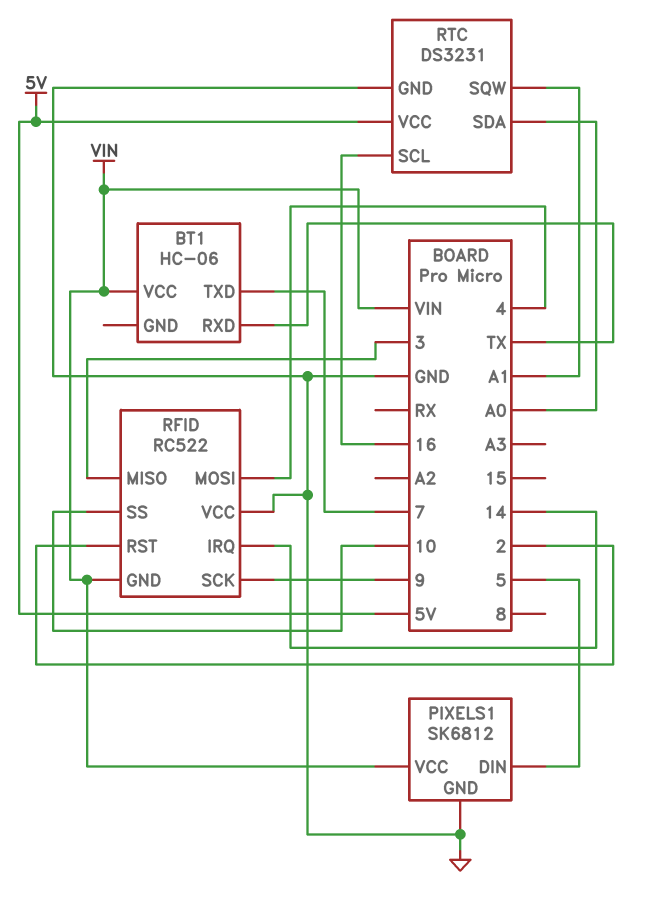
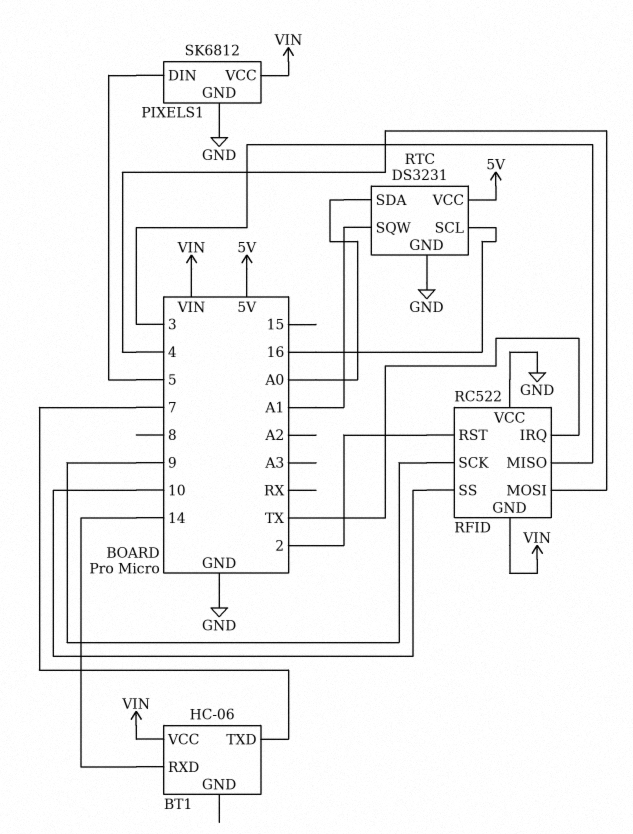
BT1 pin RXD: TX -> 14
RFID pin IRQ: 14 -> TX

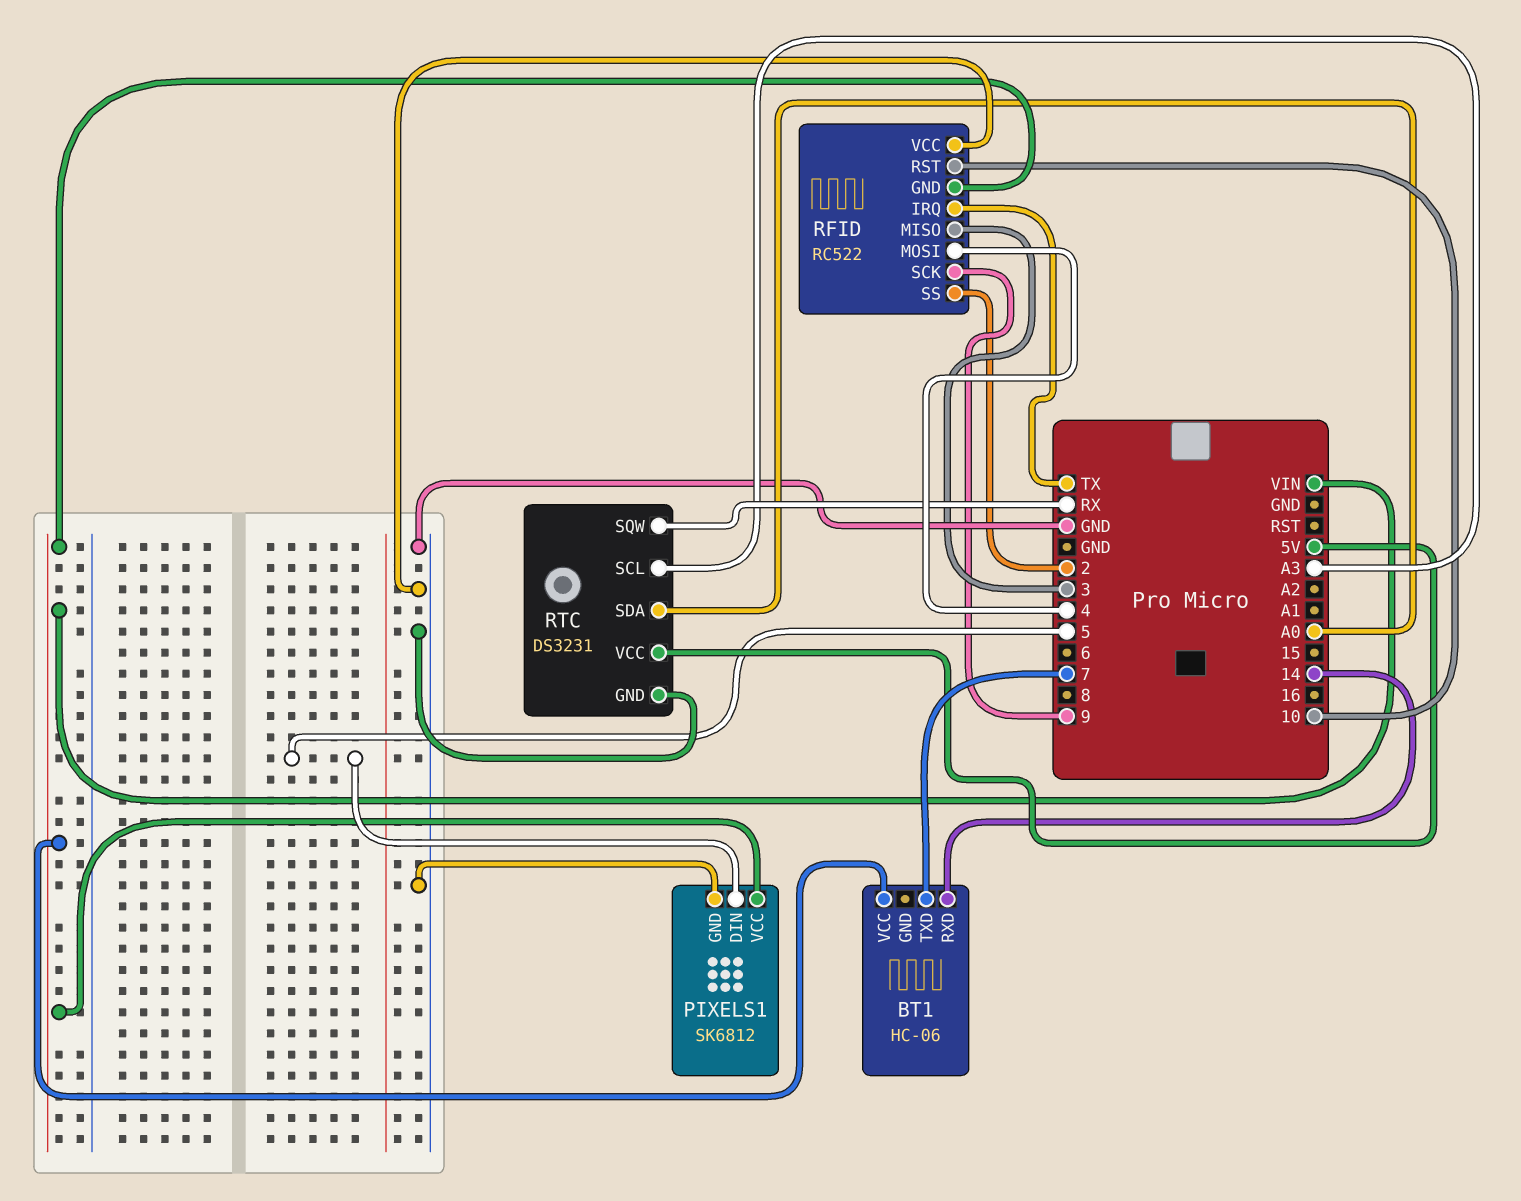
RFID pin RST: 2 -> 10
RFID pin SS: 10 -> 2
RTC pin SCL: 16 -> A3
RTC pin SQW: A1 -> RX

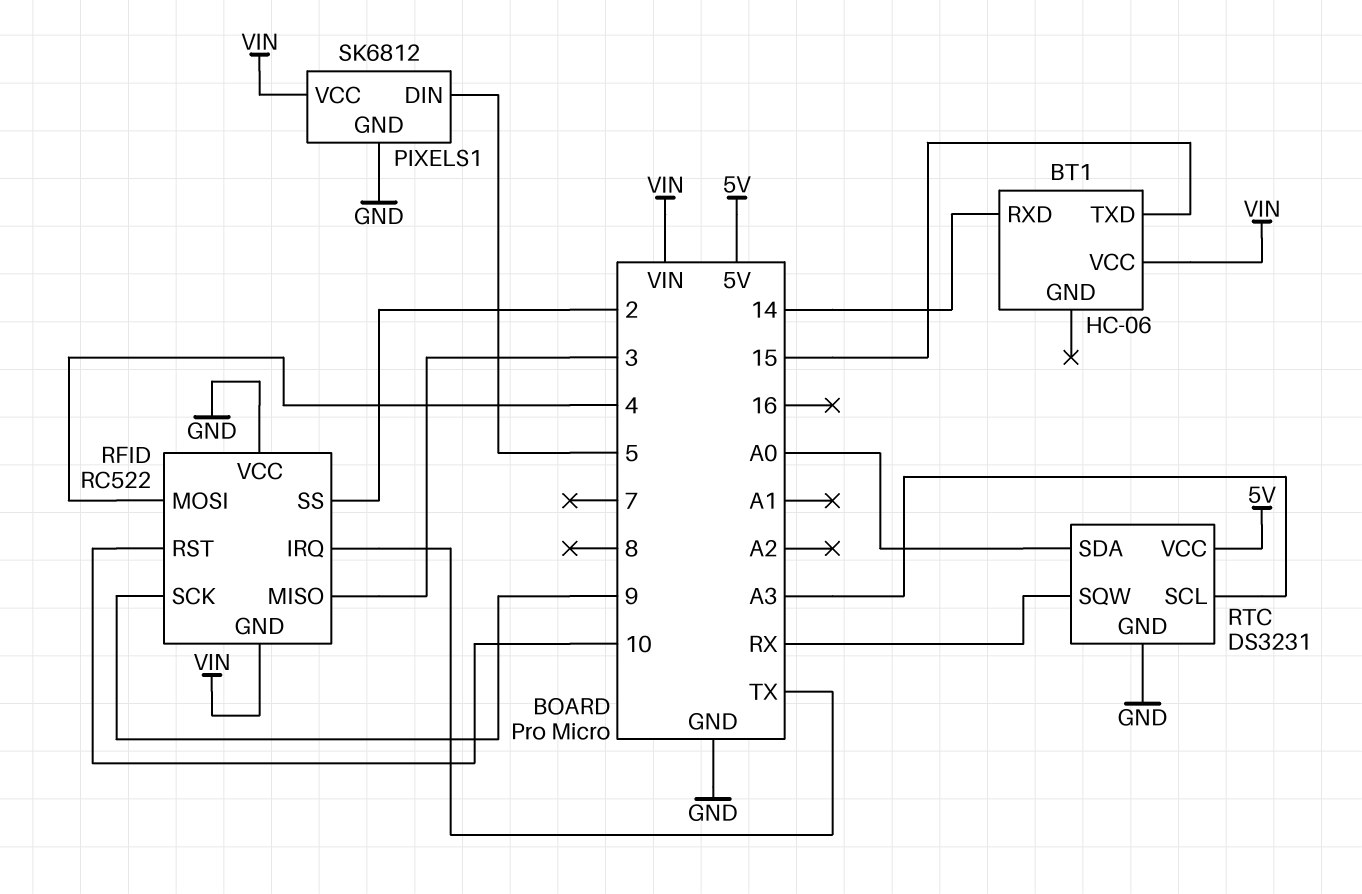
BT1 pin TXD: 7 -> 15

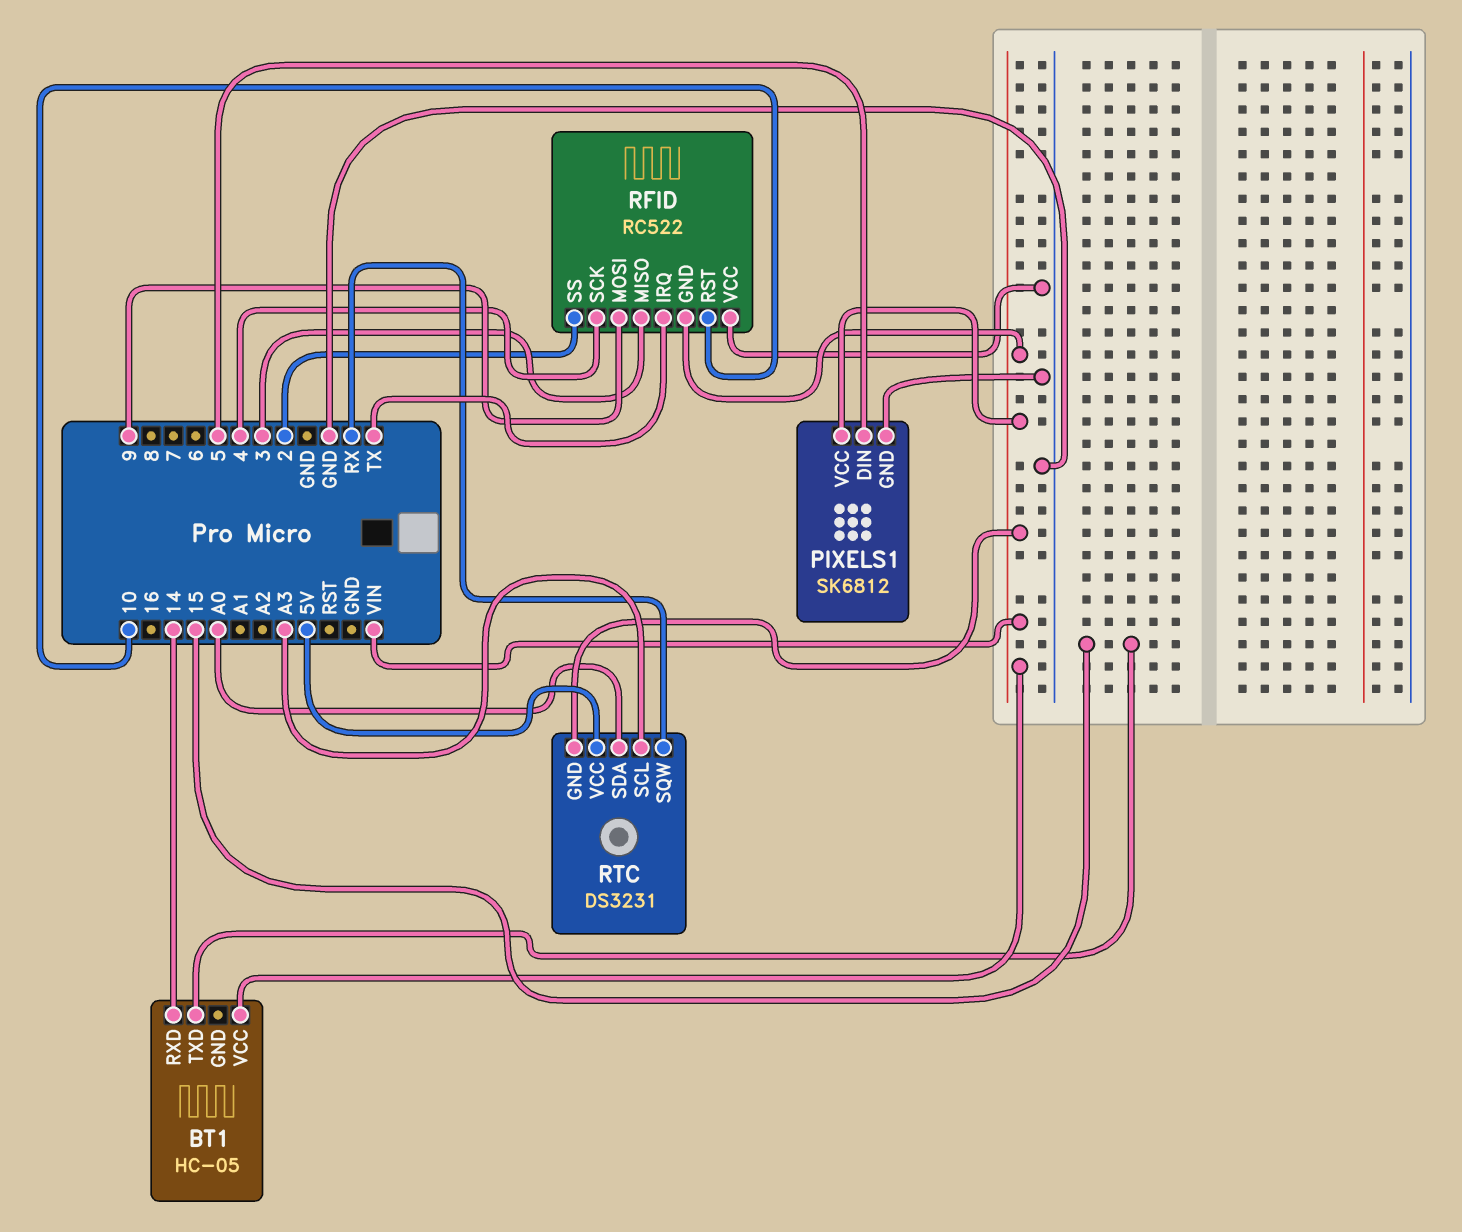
BT1: HC-06 -> HC-05
RFID pin MOSI: 4 -> 9
RFID pin SCK: 9 -> 4
RTC pin GND: GND -> VIN

